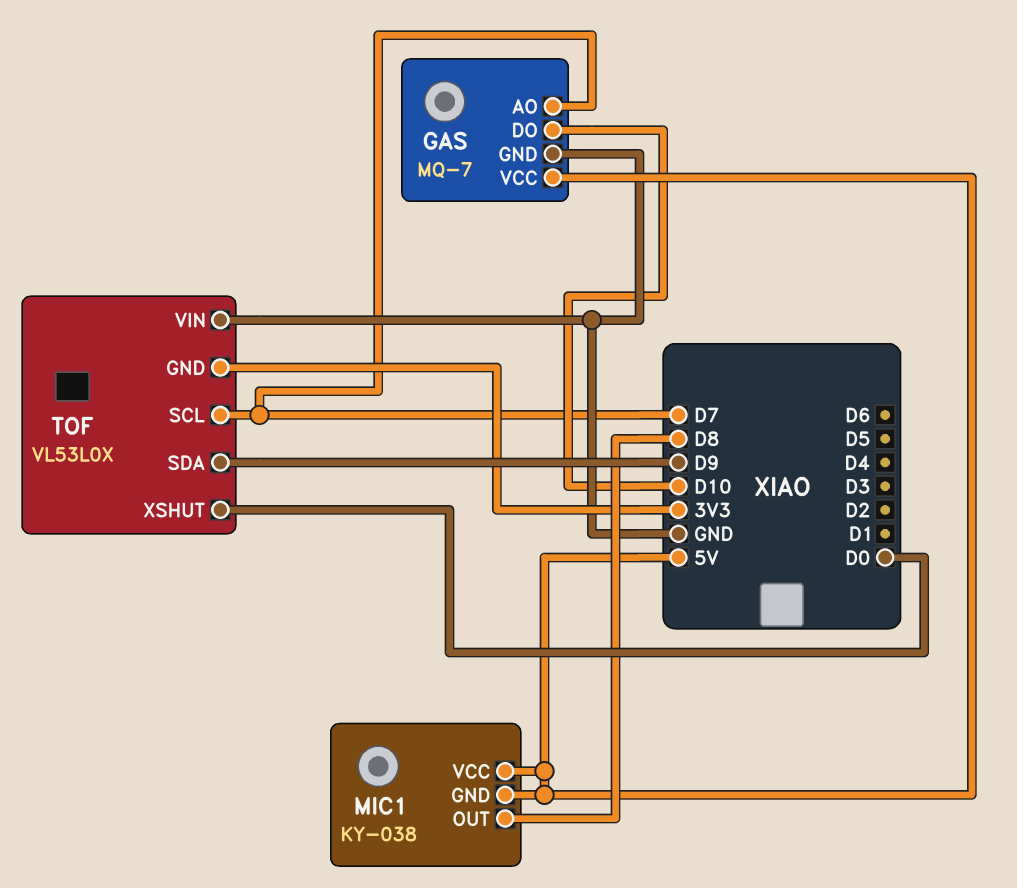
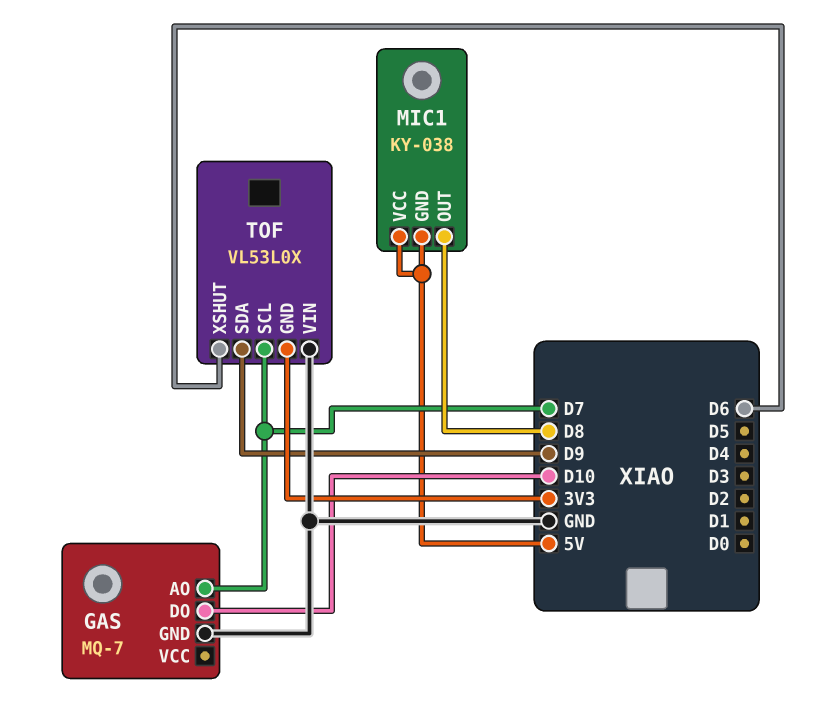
GAS pin VCC: 5V -> none
TOF pin XSHUT: D0 -> D6

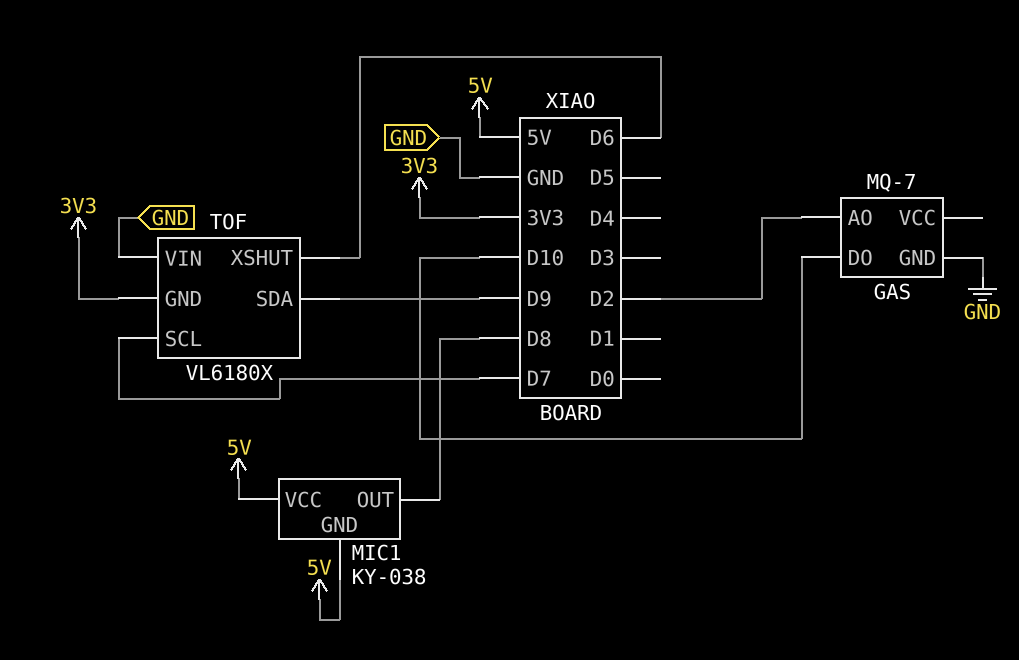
GAS pin AO: D7 -> D2
TOF: VL53L0X -> VL6180X

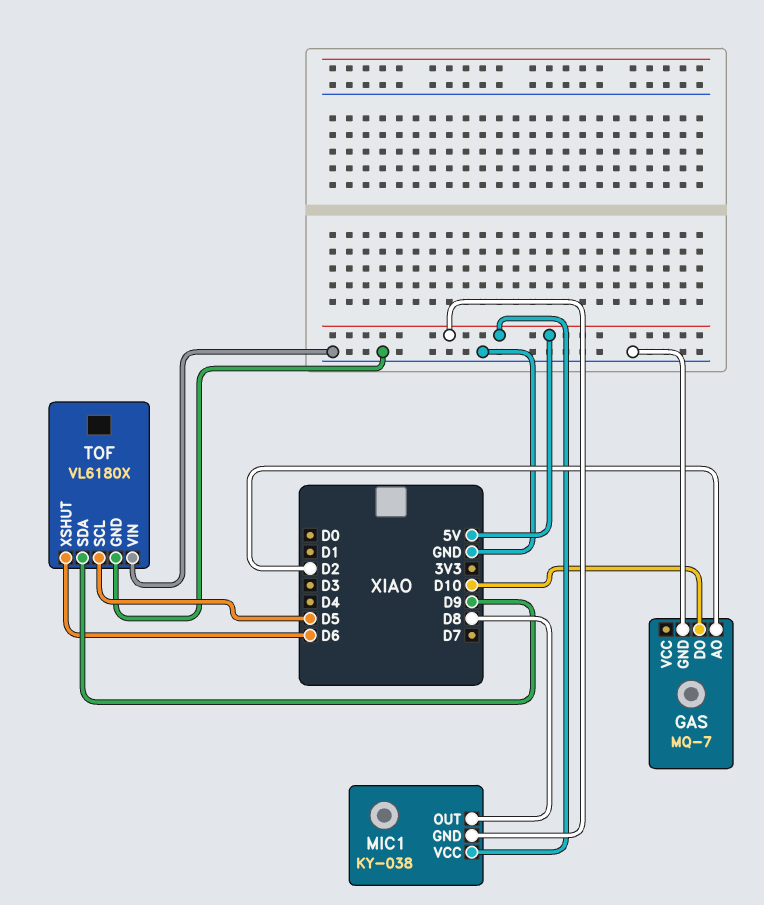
TOF pin GND: 3V3 -> GND
TOF pin SCL: D7 -> D5

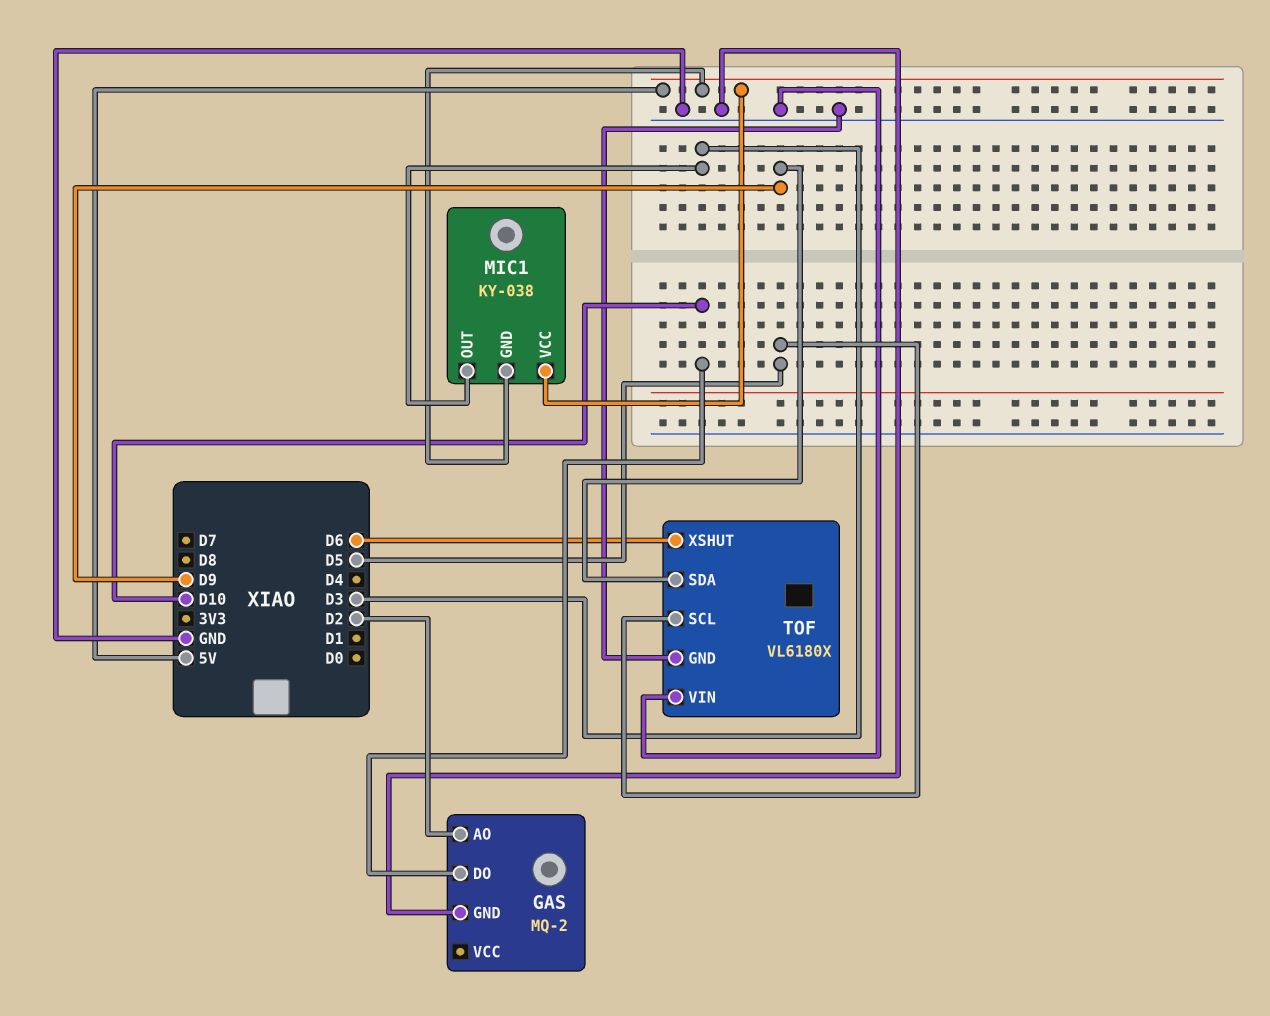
GAS: MQ-7 -> MQ-2
MIC1 pin OUT: D8 -> D3

